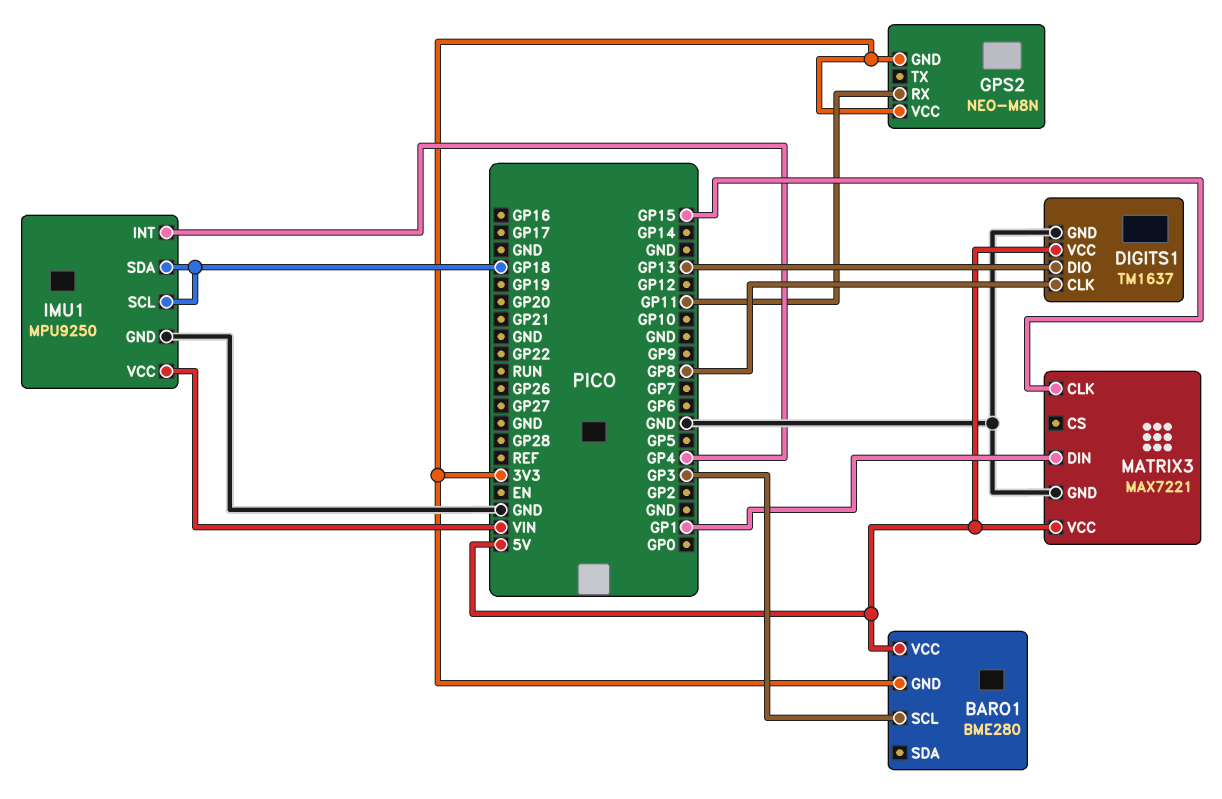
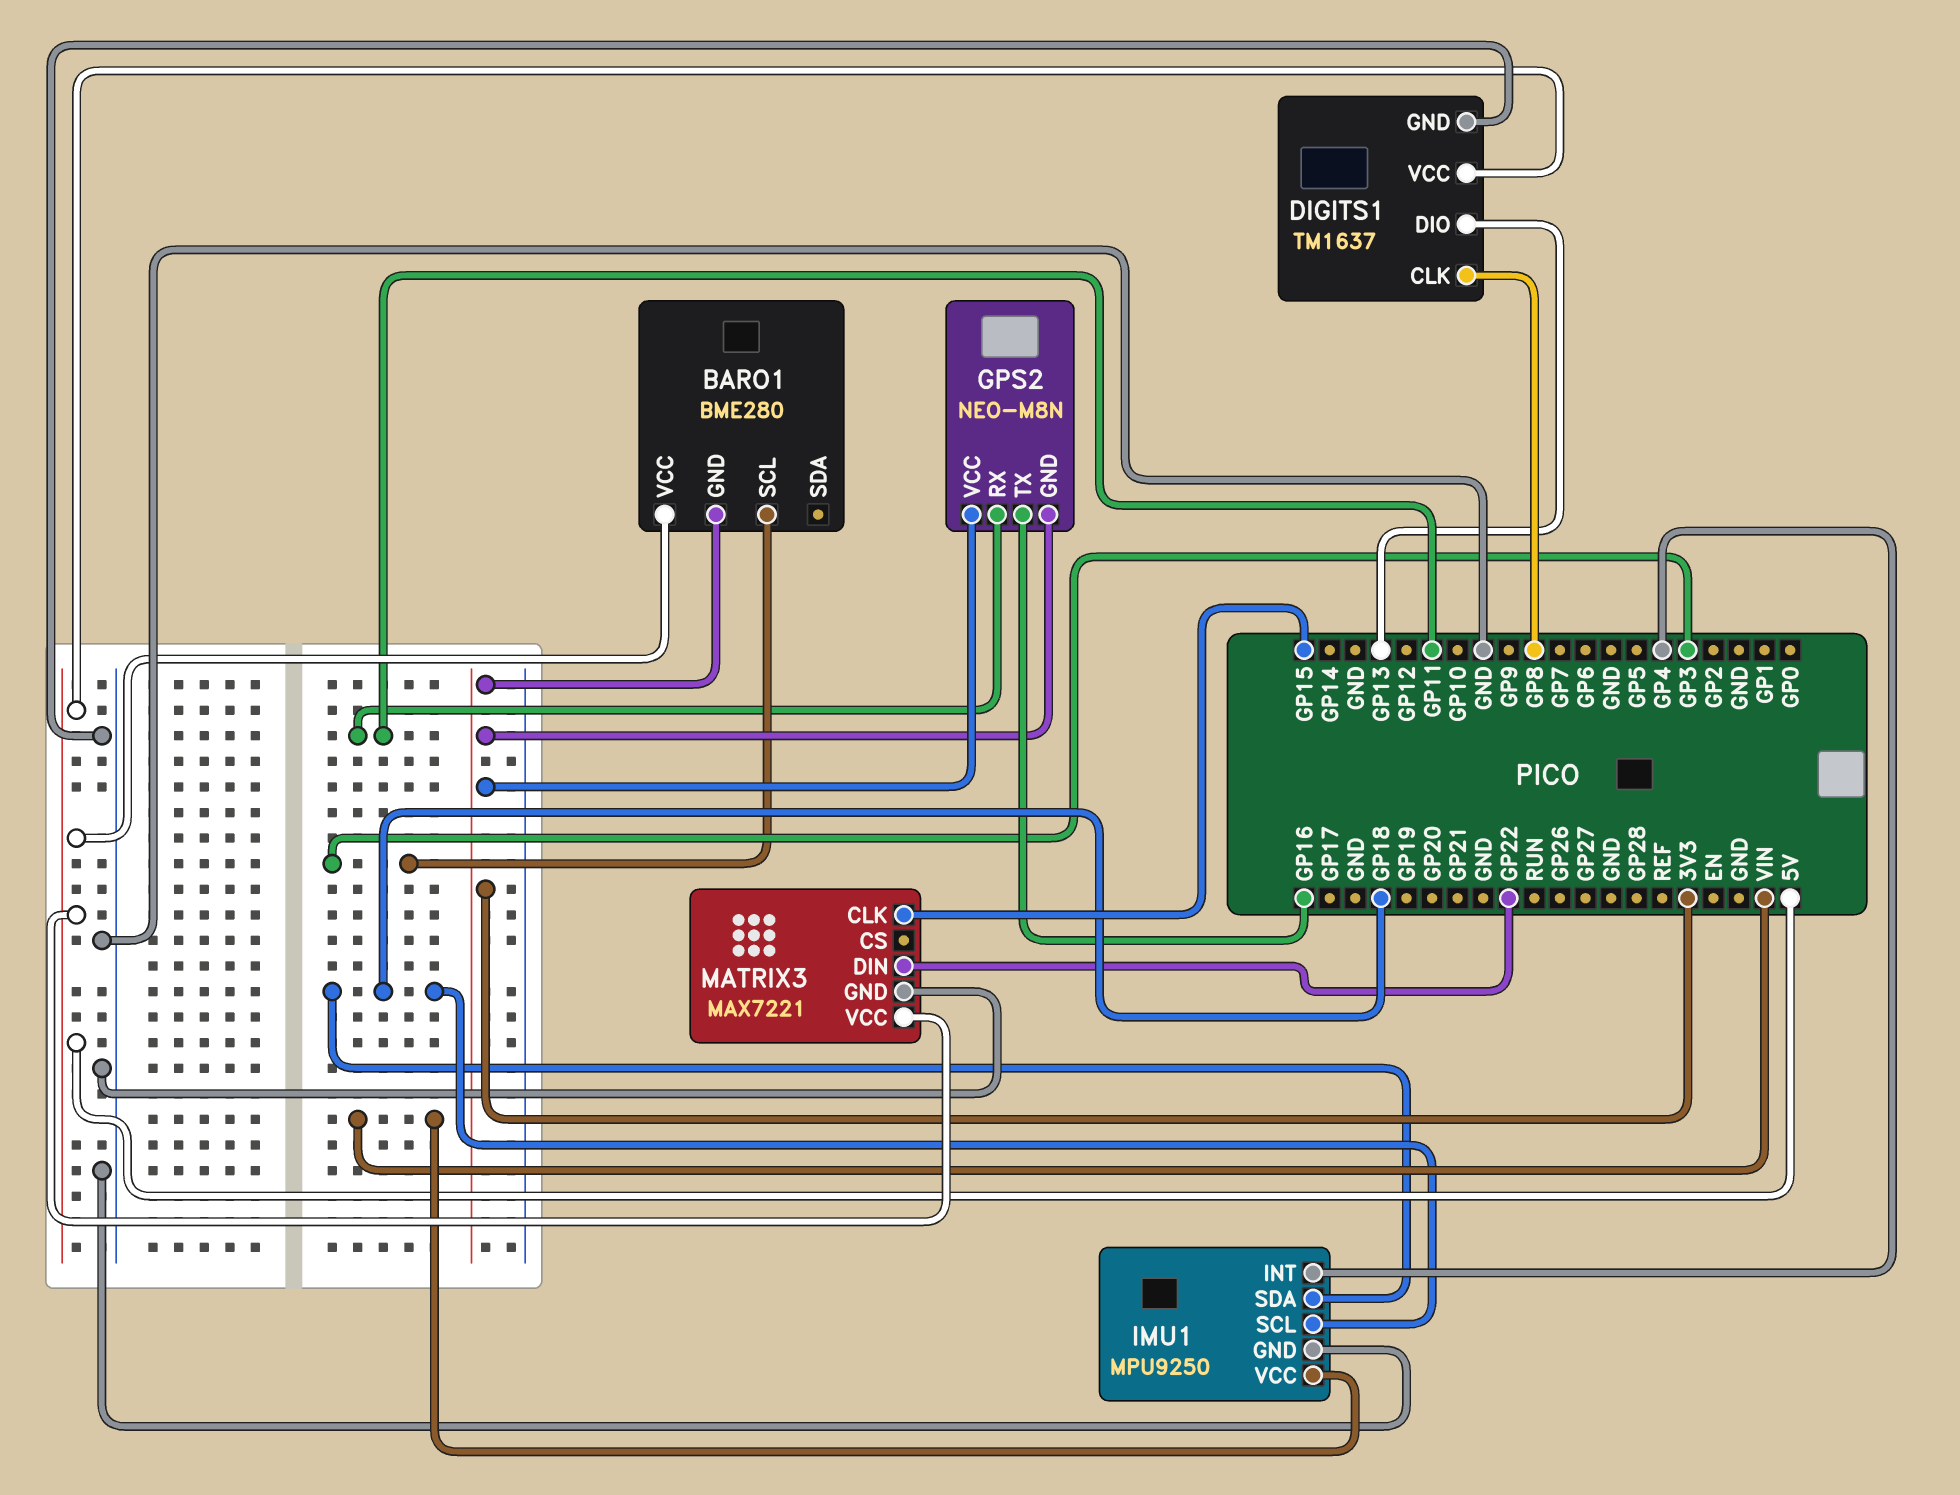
GPS2 pin TX: none -> GP16
MATRIX3 pin DIN: GP1 -> GP22

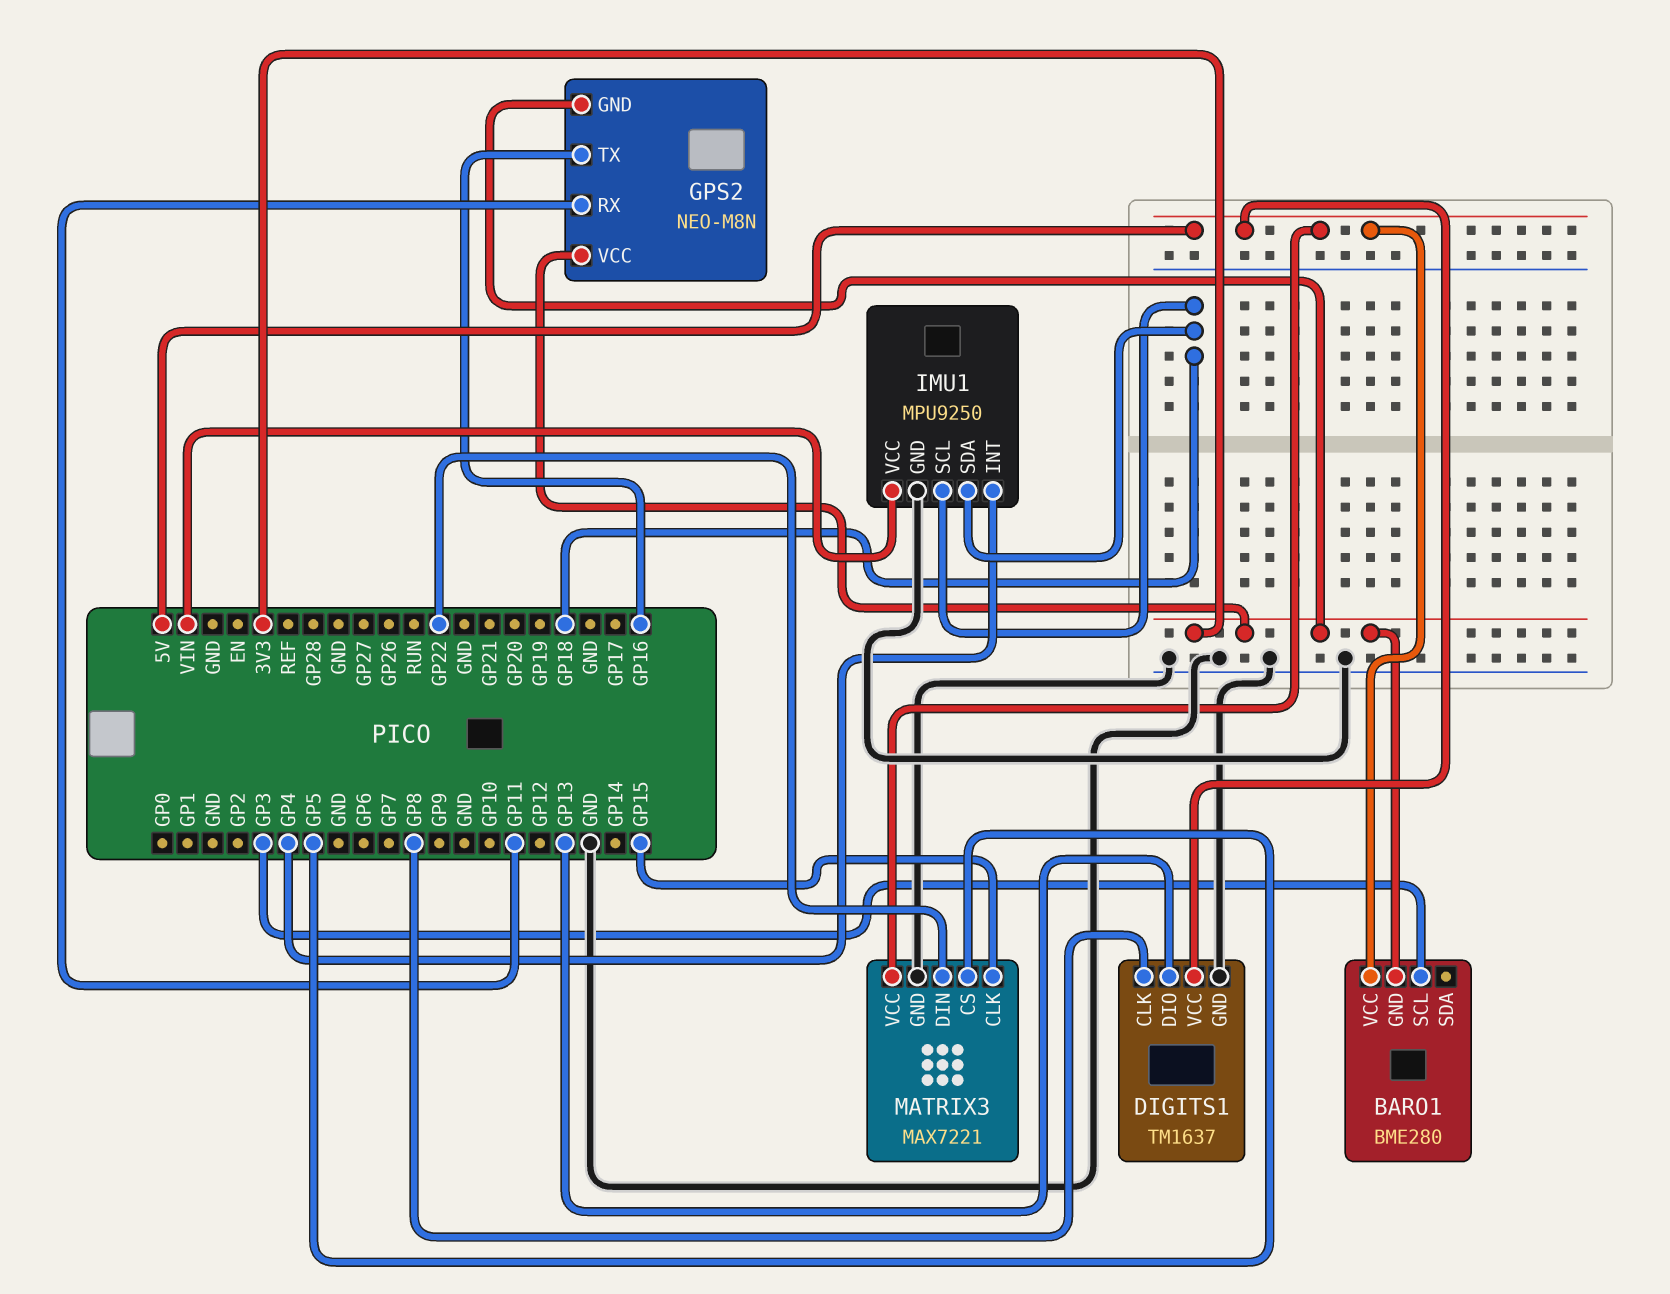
MATRIX3 pin CS: none -> GP5

